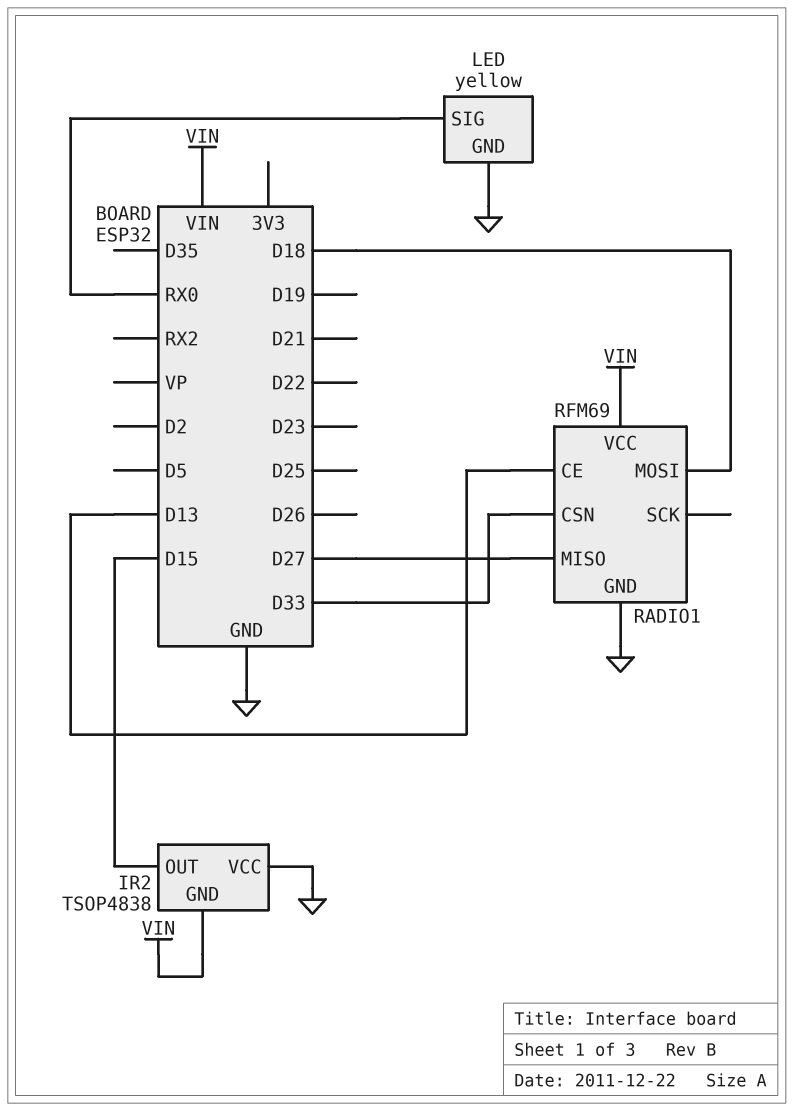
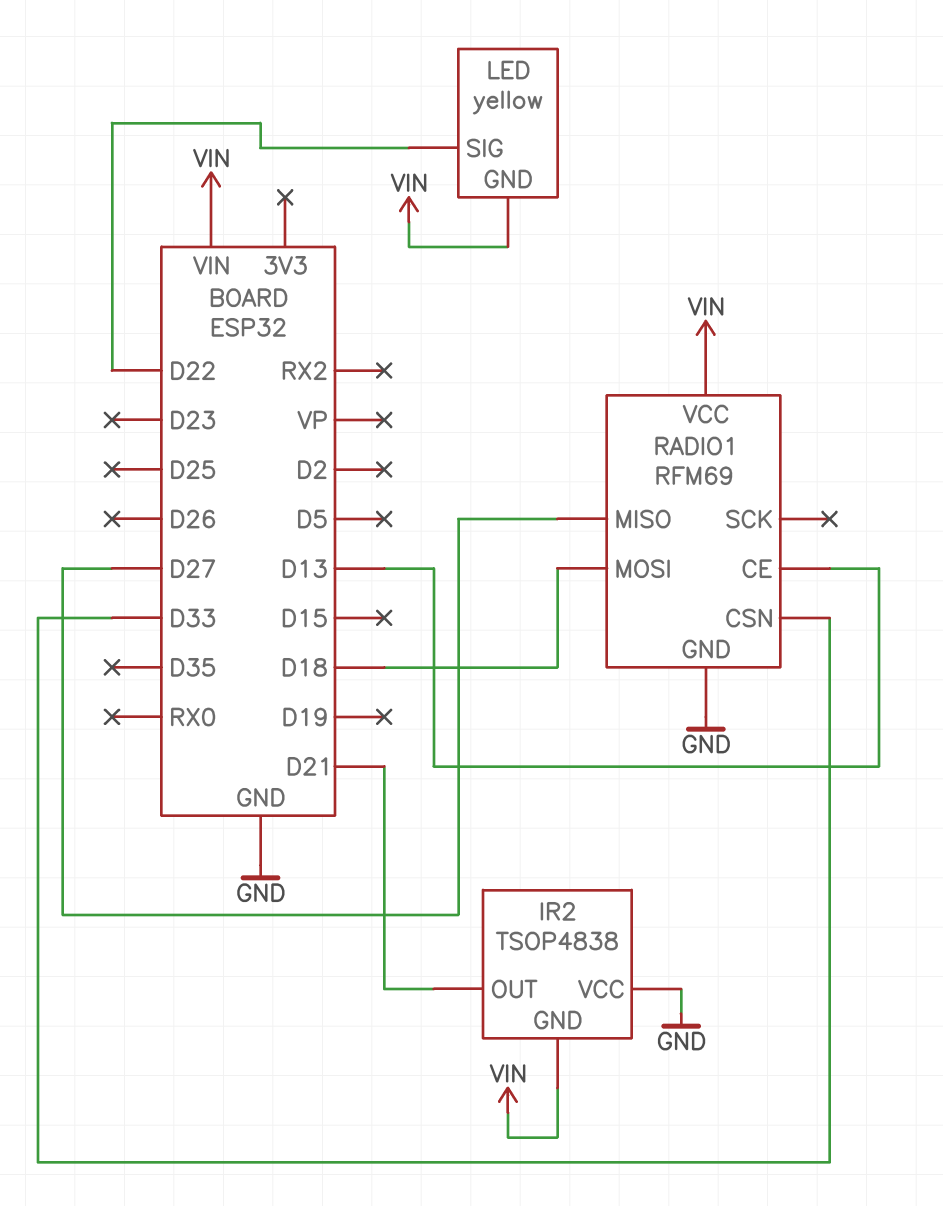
IR2 pin OUT: D15 -> D21
LED pin GND: GND -> VIN
LED pin SIG: RX0 -> D22

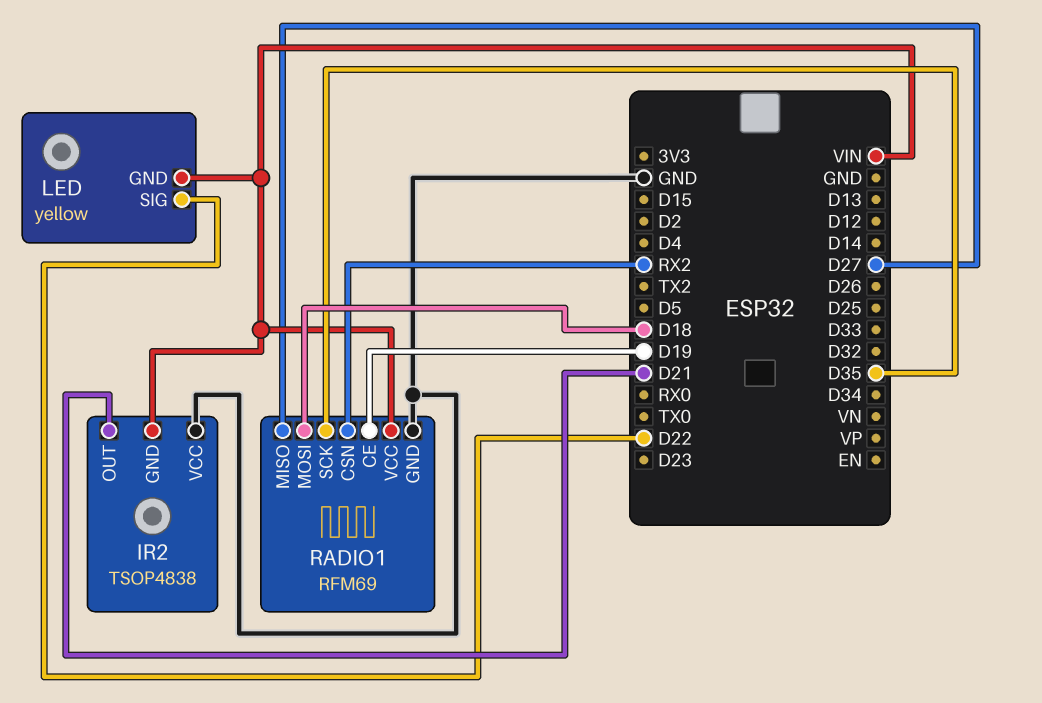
RADIO1 pin CE: D13 -> D19
RADIO1 pin CSN: D33 -> RX2
RADIO1 pin SCK: none -> D35

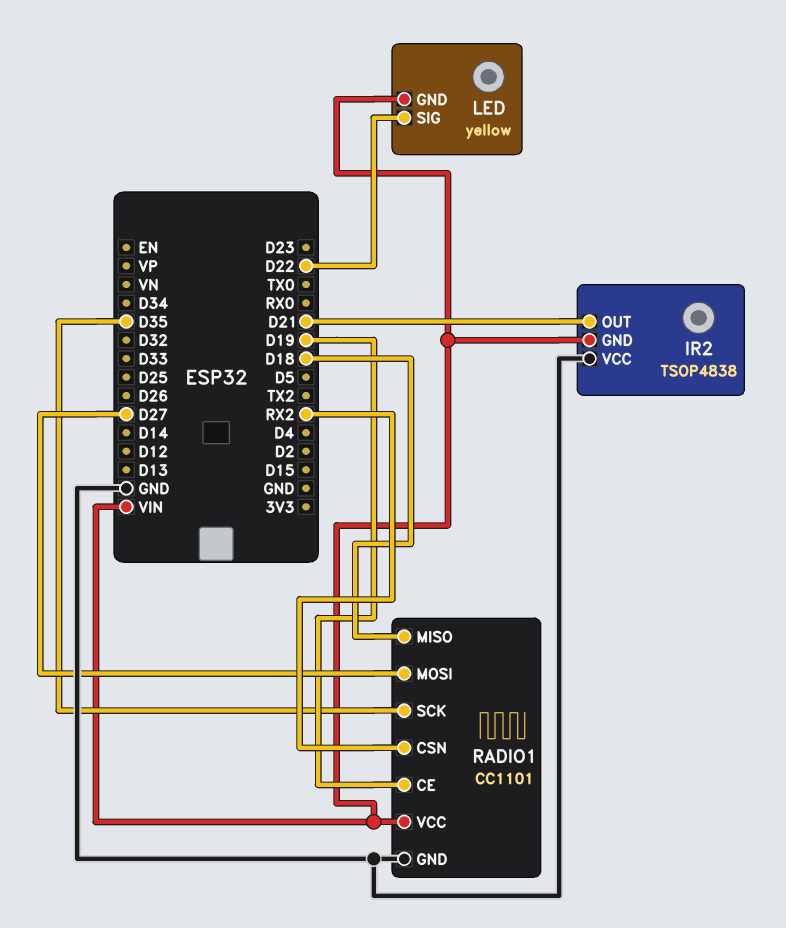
RADIO1: RFM69 -> CC1101
RADIO1 pin MISO: D27 -> D18
RADIO1 pin MOSI: D18 -> D27

